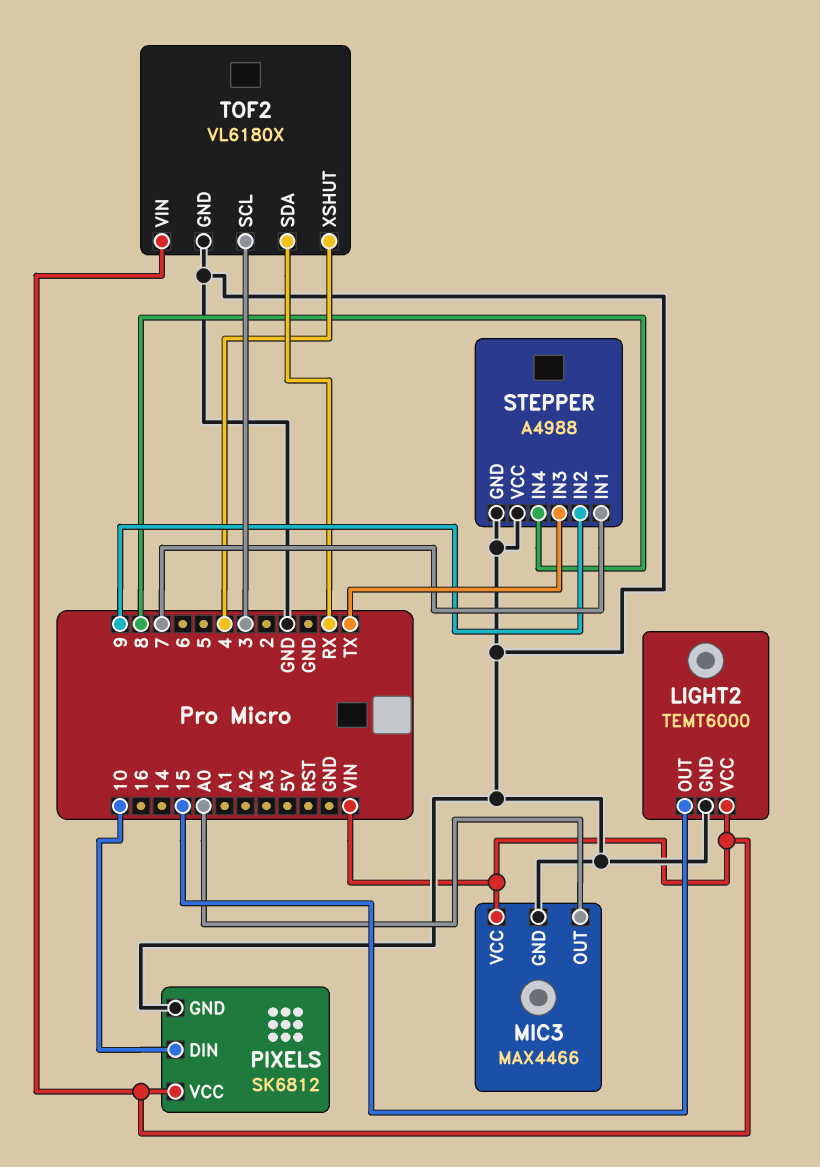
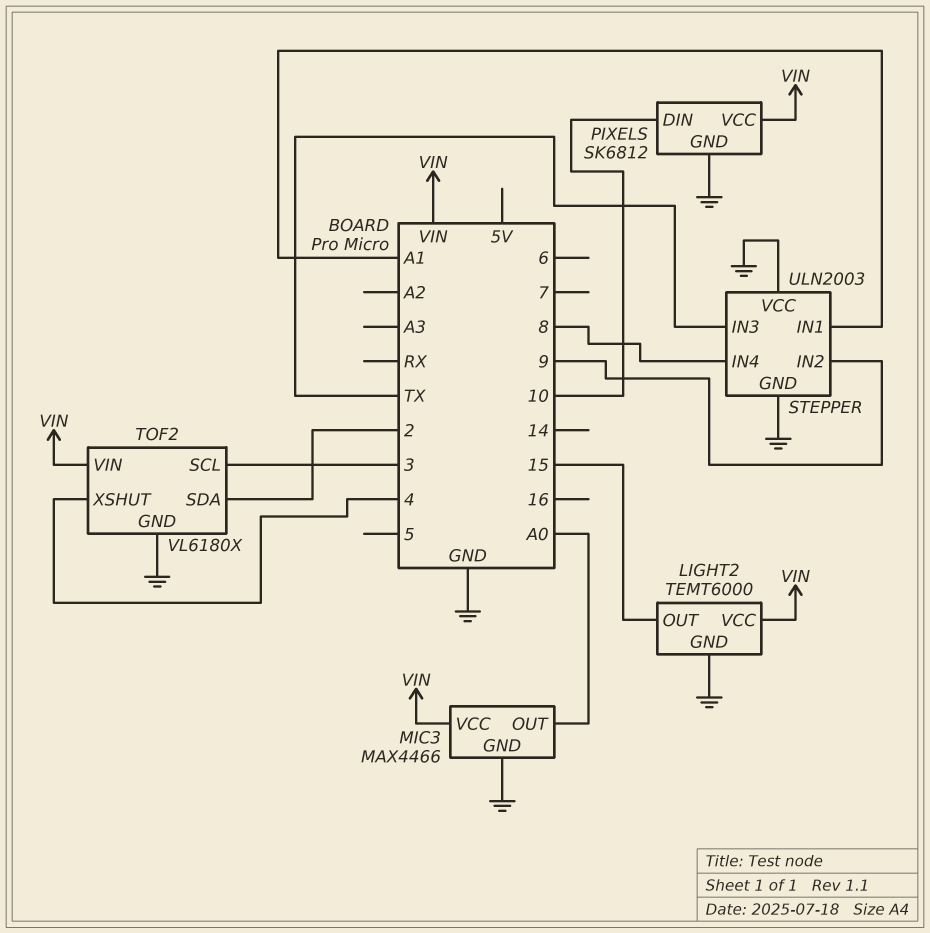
STEPPER: A4988 -> ULN2003
STEPPER pin IN1: 7 -> A1
TOF2 pin SDA: RX -> 2

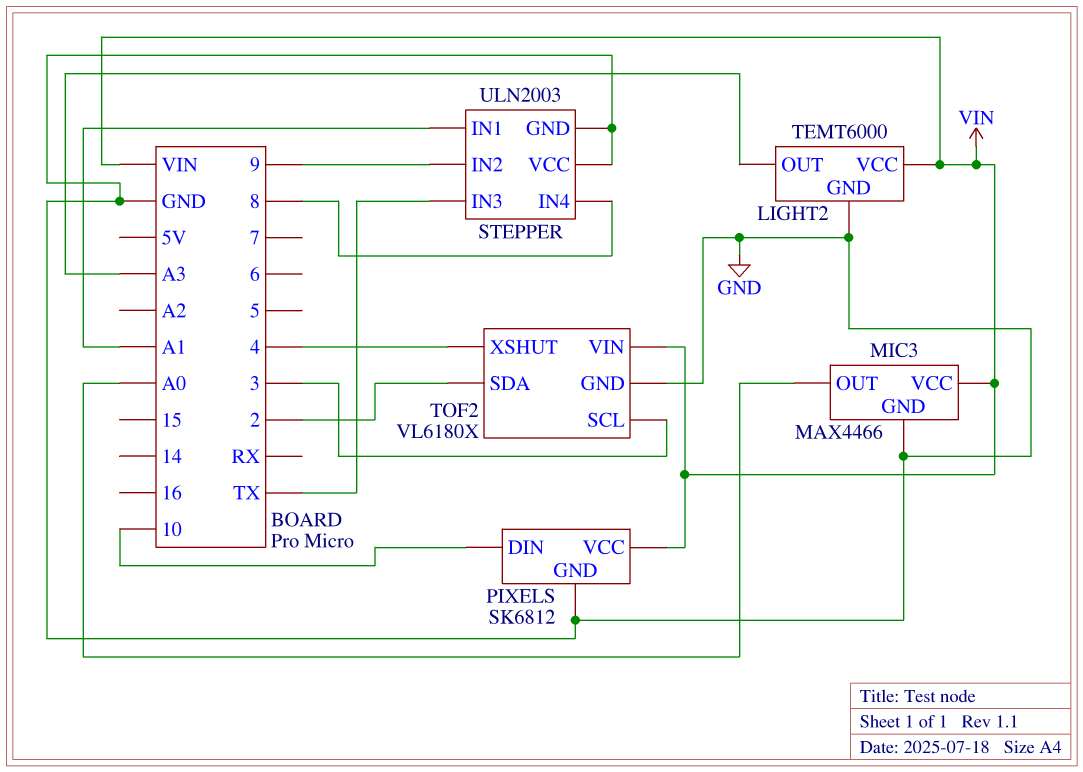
LIGHT2 pin OUT: 15 -> A3

